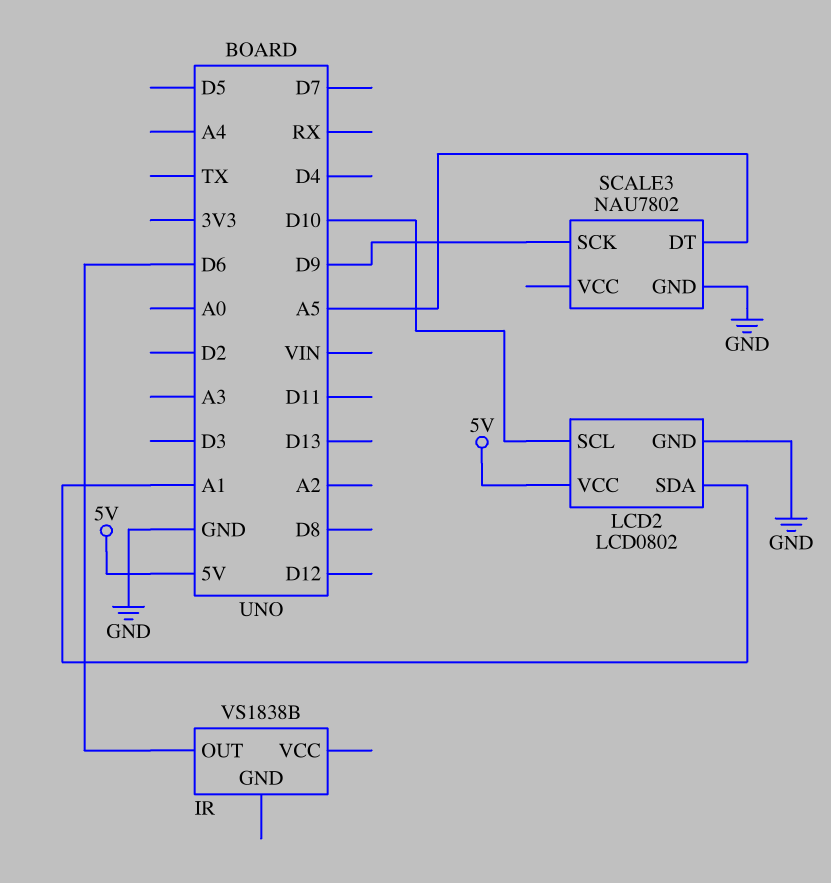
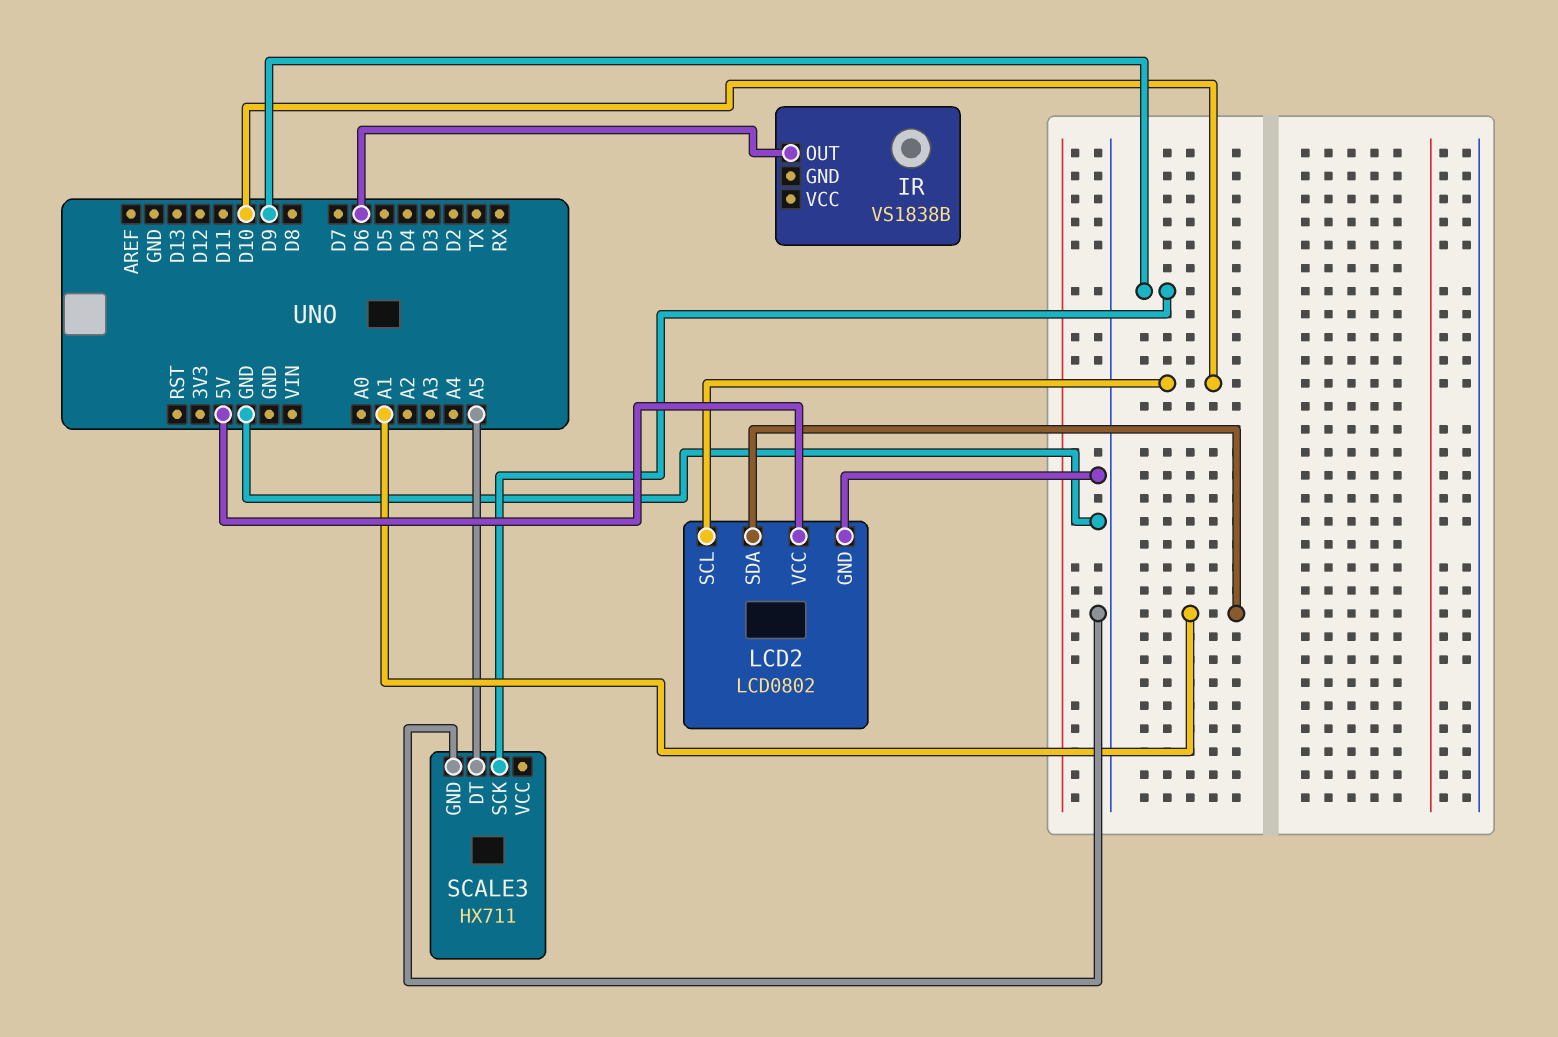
SCALE3: NAU7802 -> HX711

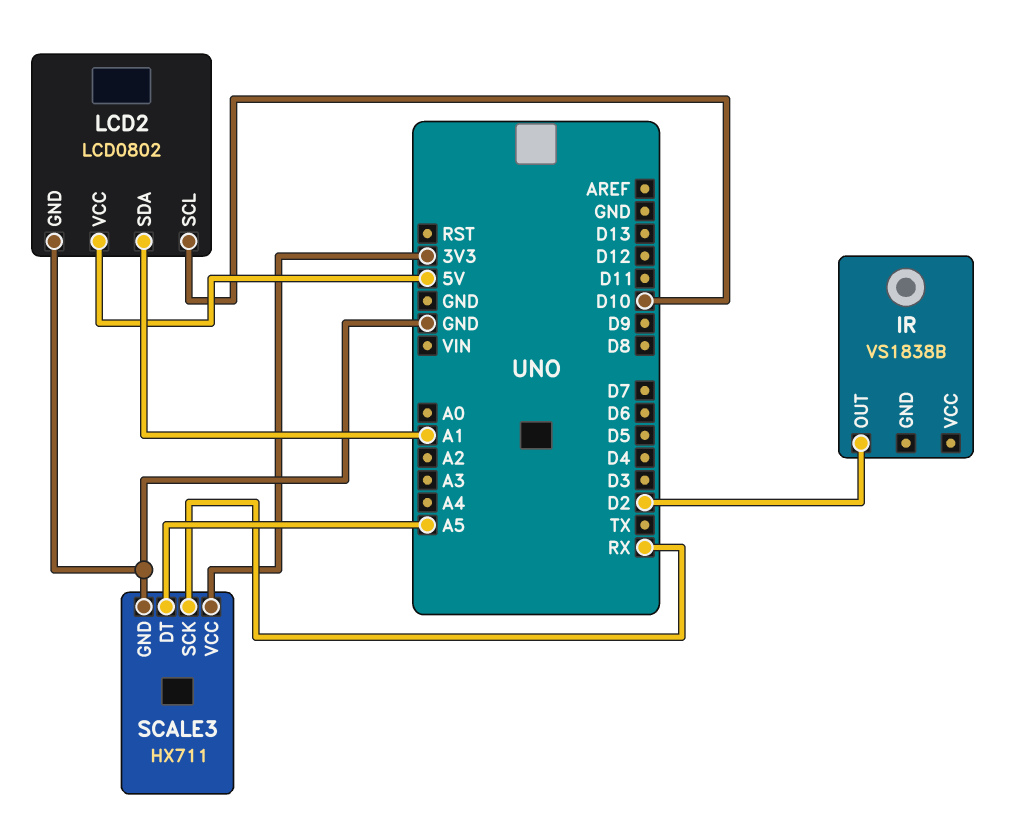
IR pin OUT: D6 -> D2
SCALE3 pin SCK: D9 -> RX
SCALE3 pin VCC: none -> 3V3

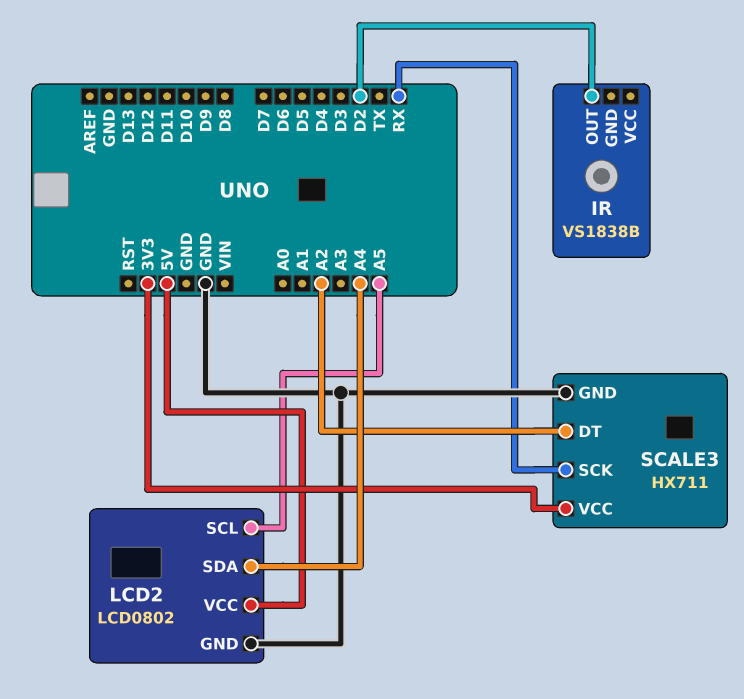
LCD2 pin SCL: D10 -> A5
LCD2 pin SDA: A1 -> A4
SCALE3 pin DT: A5 -> A2

